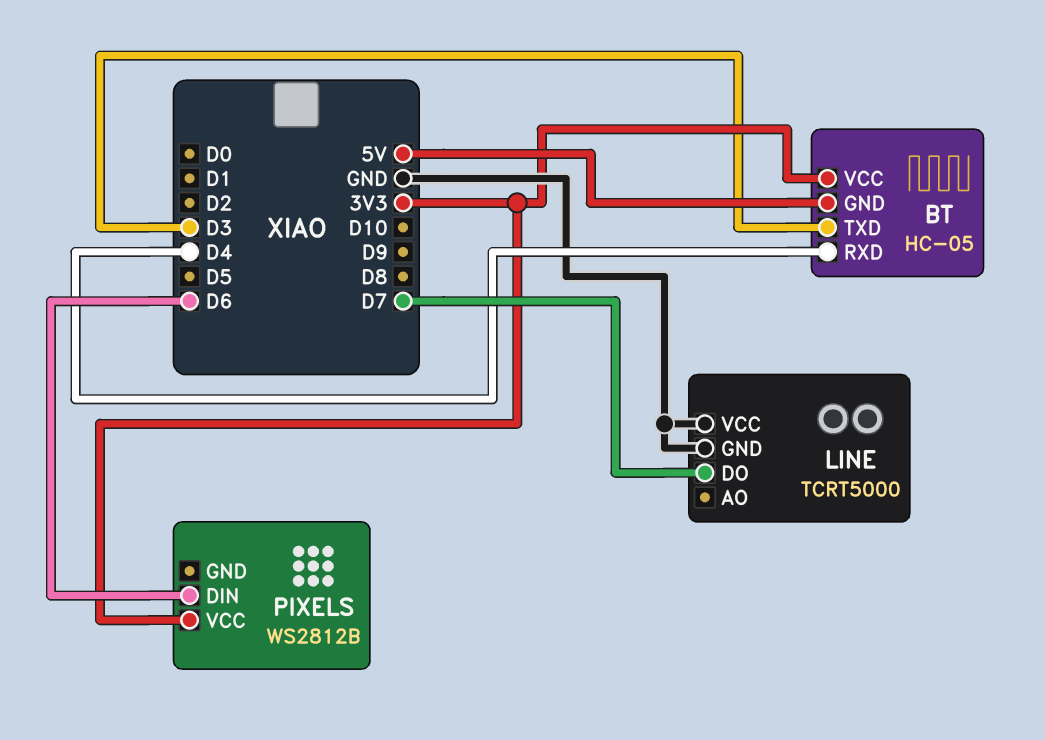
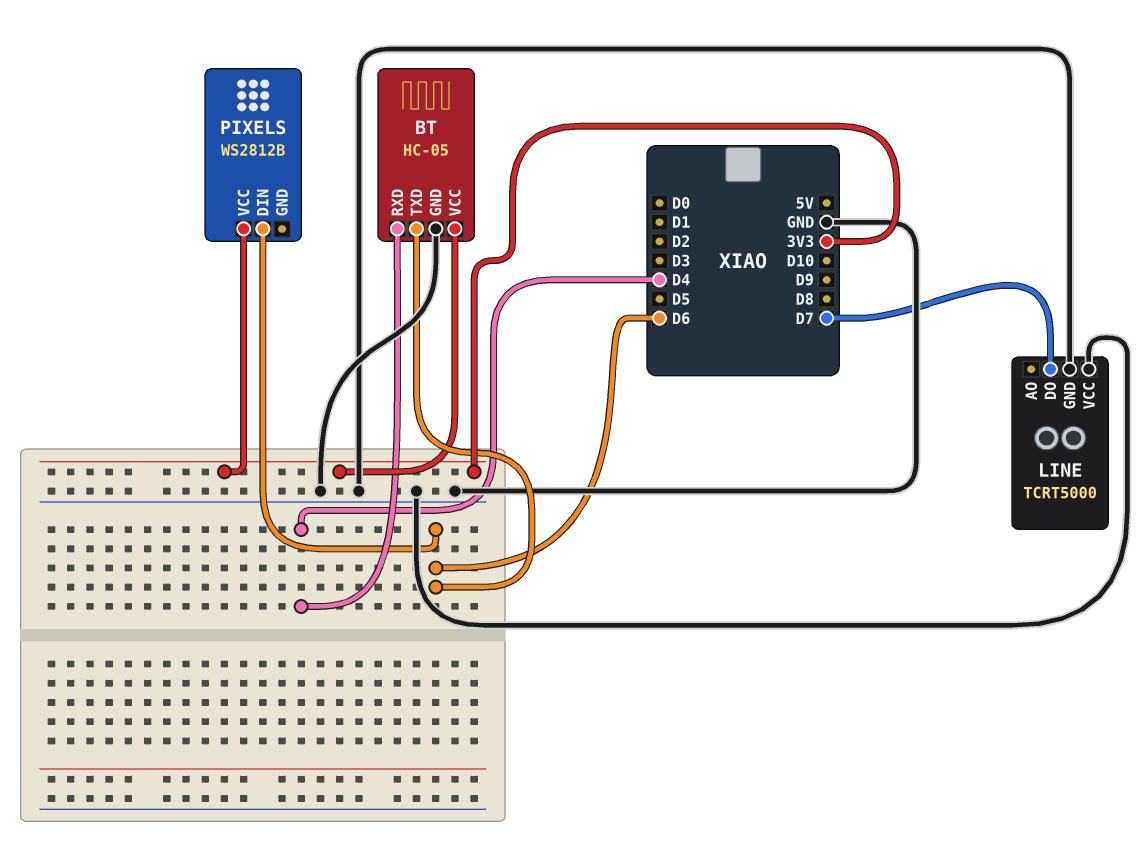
BT pin GND: 5V -> GND
BT pin TXD: D3 -> D6

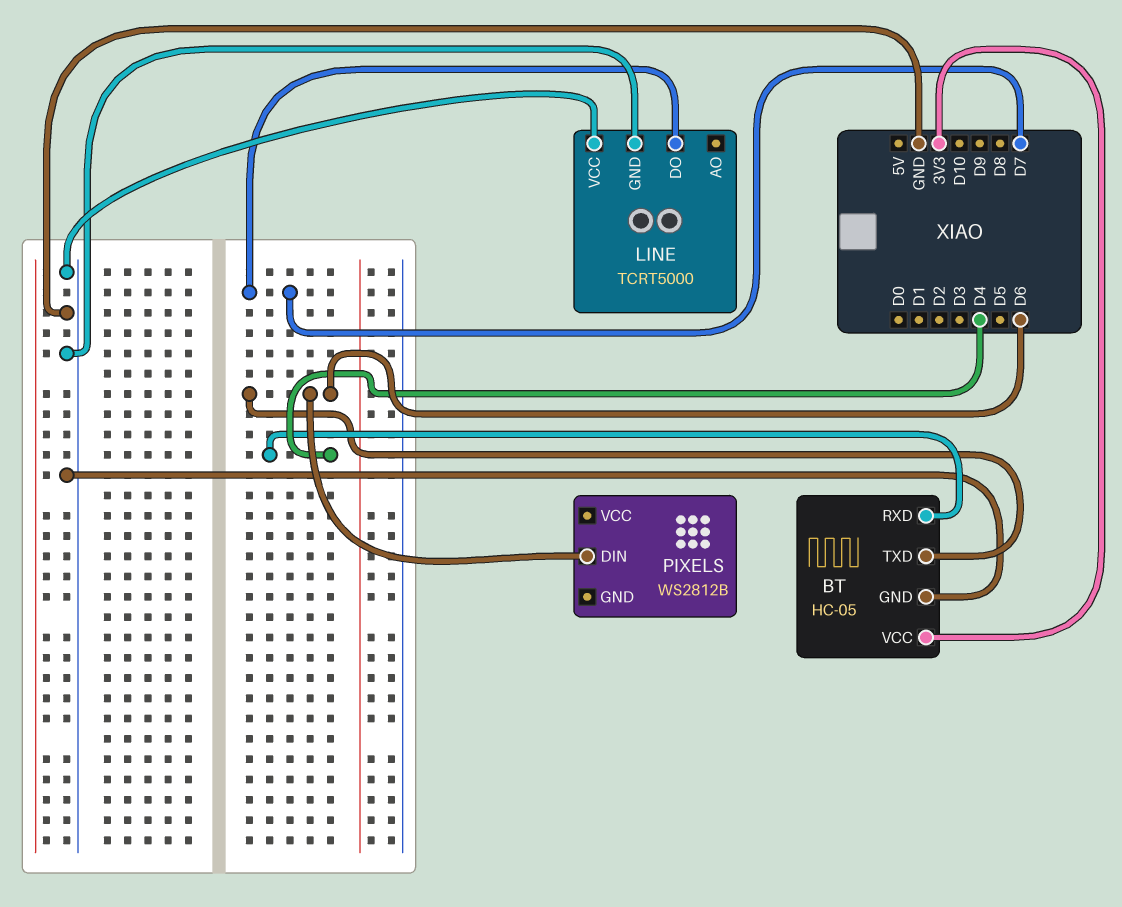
PIXELS pin VCC: 3V3 -> none

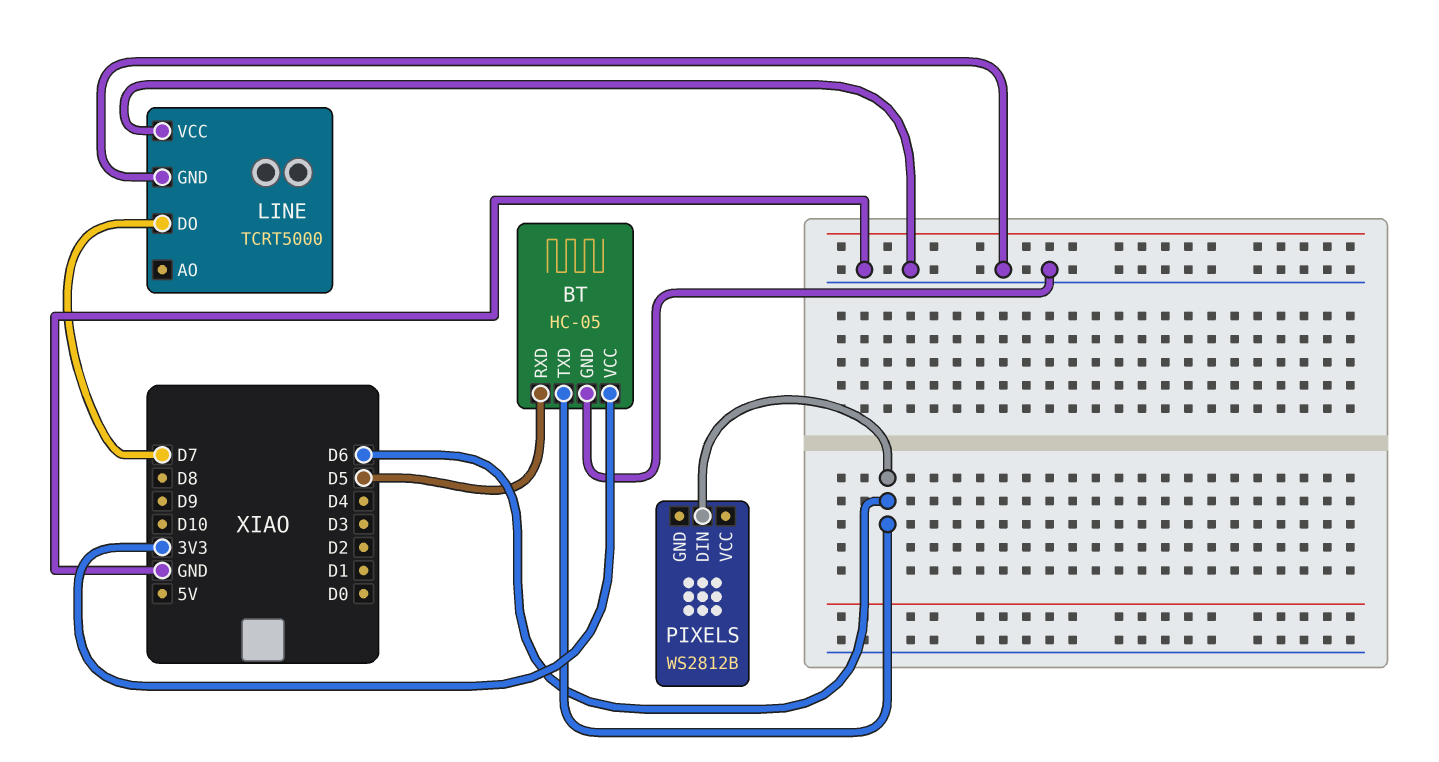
BT pin RXD: D4 -> D5

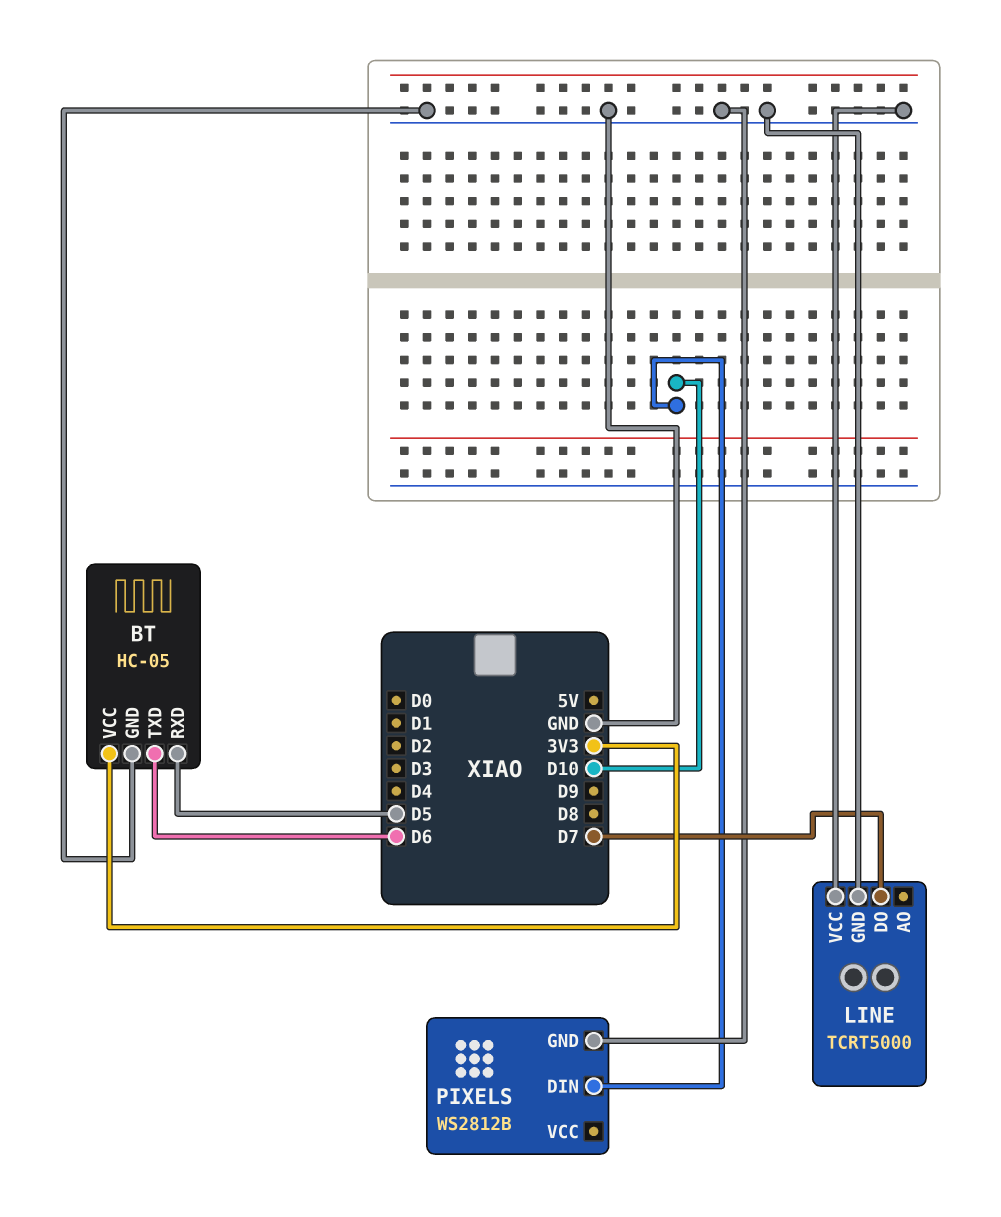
PIXELS pin DIN: D6 -> D10
PIXELS pin GND: none -> GND

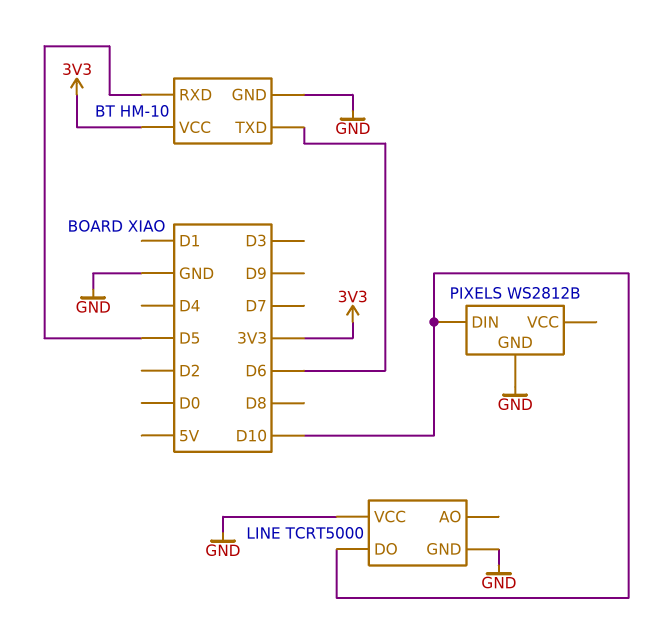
BT: HC-05 -> HM-10
LINE pin DO: D7 -> D10

